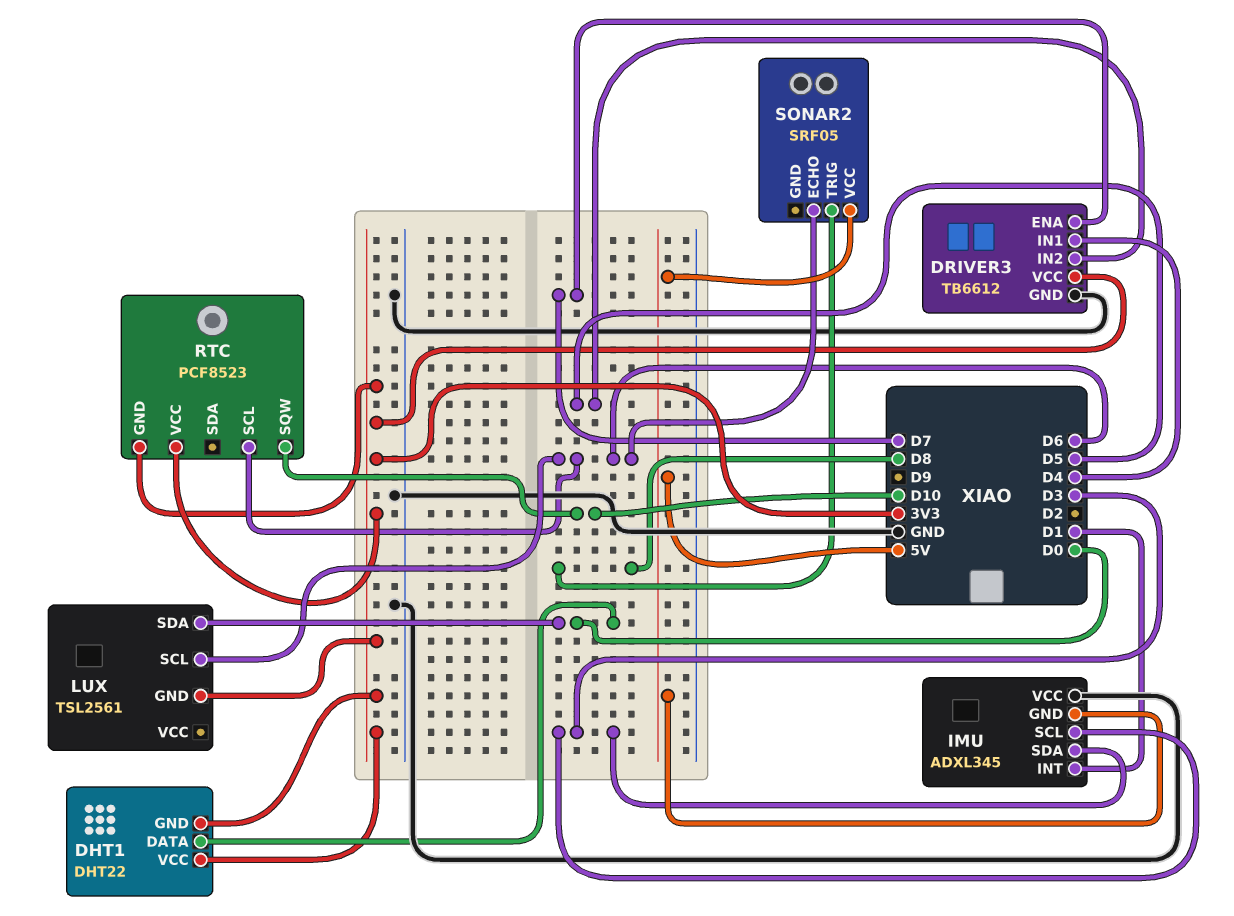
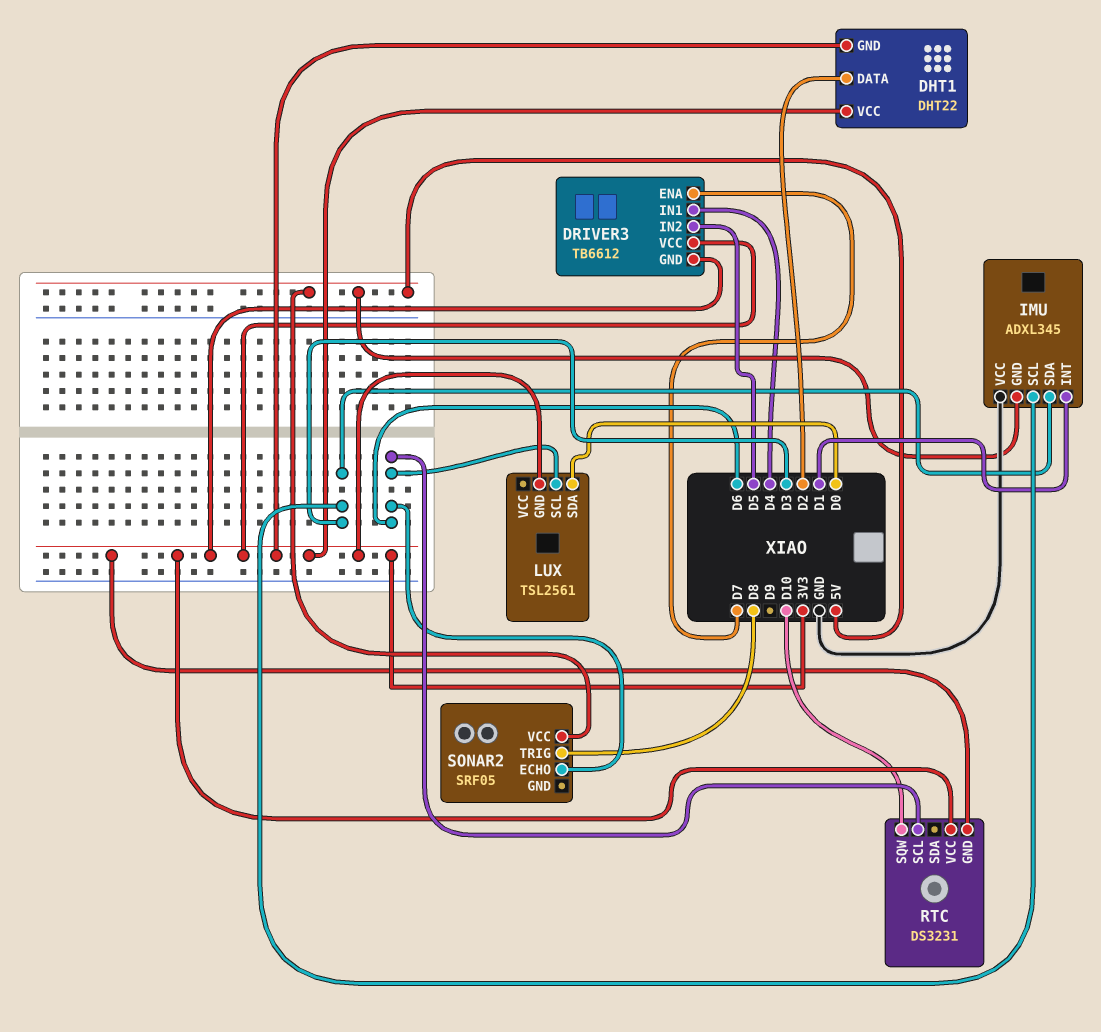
DHT1 pin DATA: D0 -> D2
DRIVER3 pin GND: GND -> 3V3
RTC: PCF8523 -> DS3231

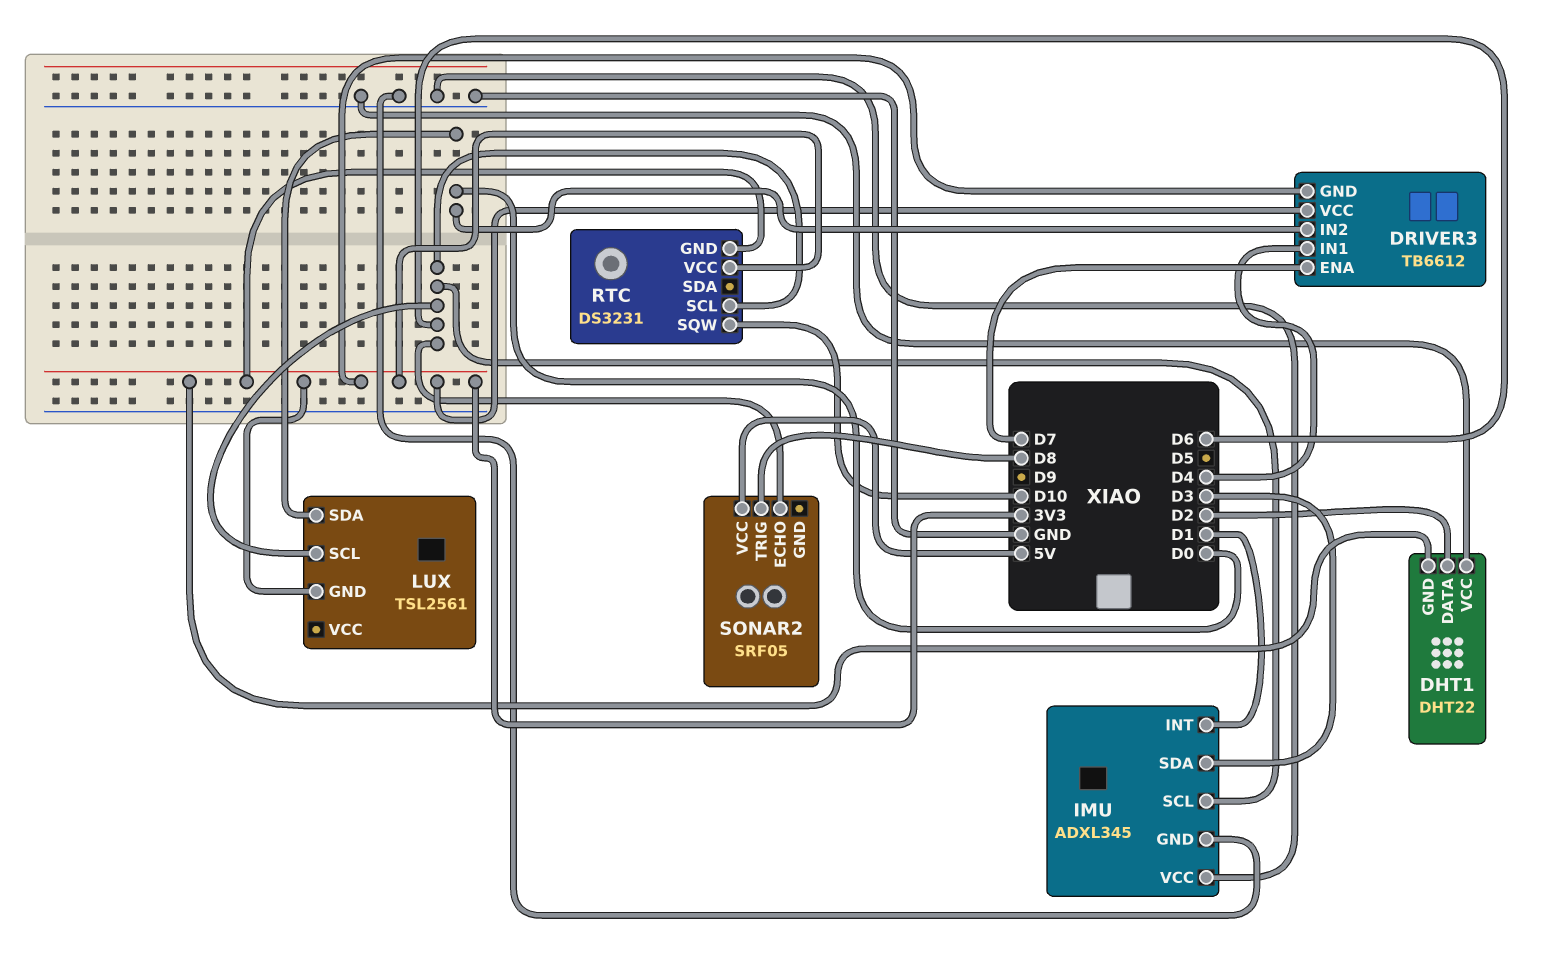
DHT1 pin VCC: 3V3 -> GND
DRIVER3 pin IN2: D5 -> D0
IMU pin GND: 5V -> GND
IMU pin SCL: D3 -> D6

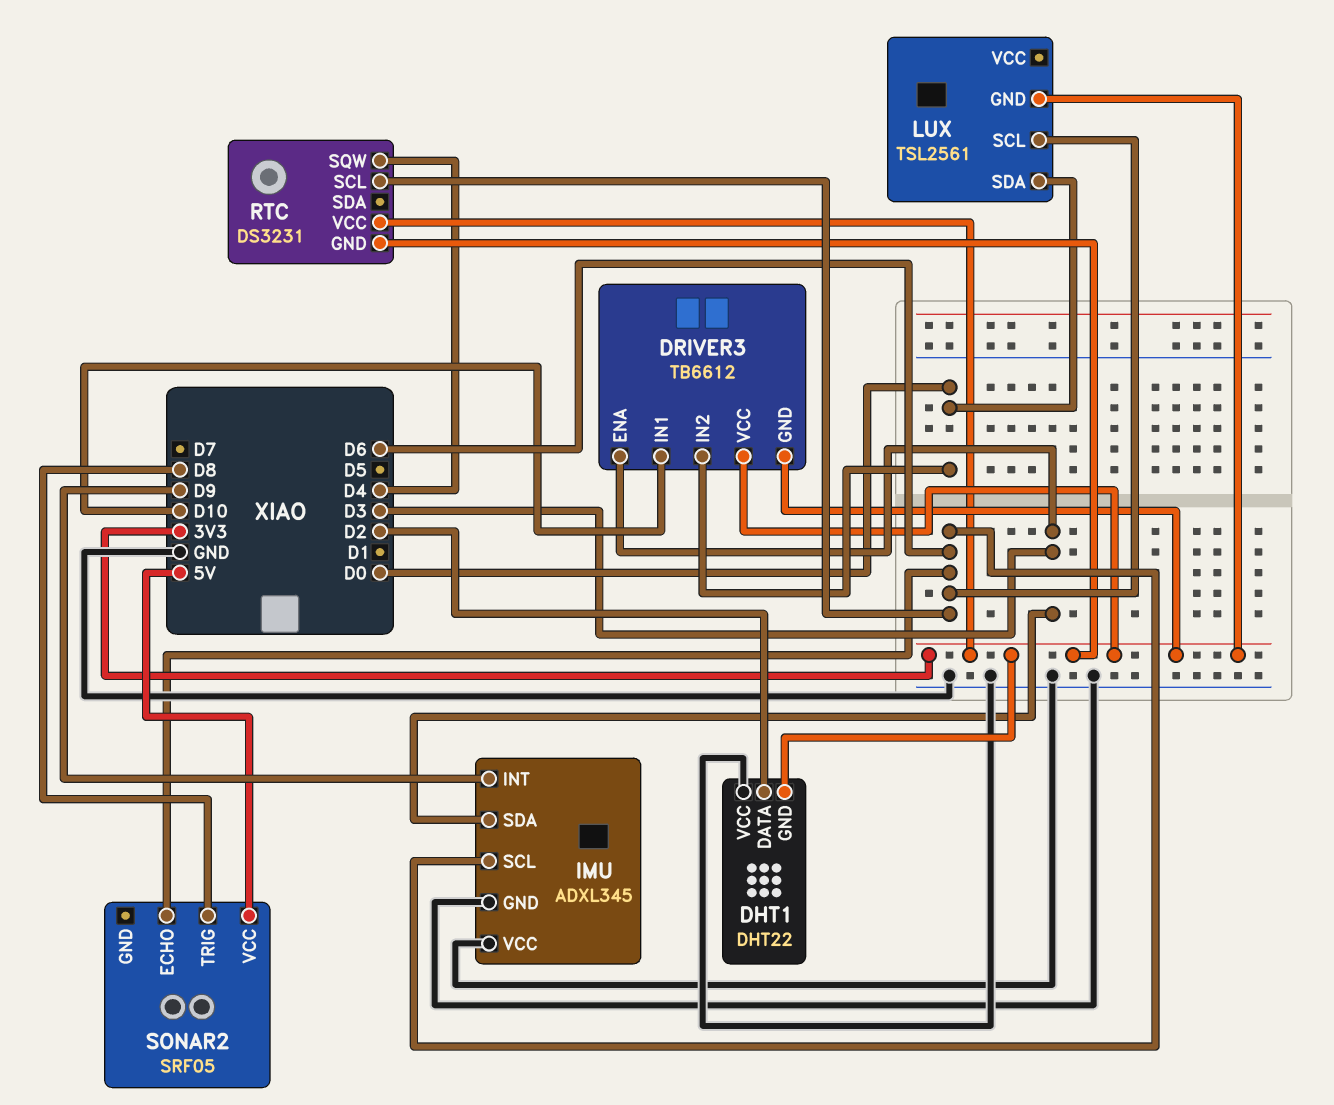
DRIVER3 pin ENA: D7 -> D3
DRIVER3 pin IN1: D4 -> D10
IMU pin INT: D1 -> D9
RTC pin SQW: D10 -> D4

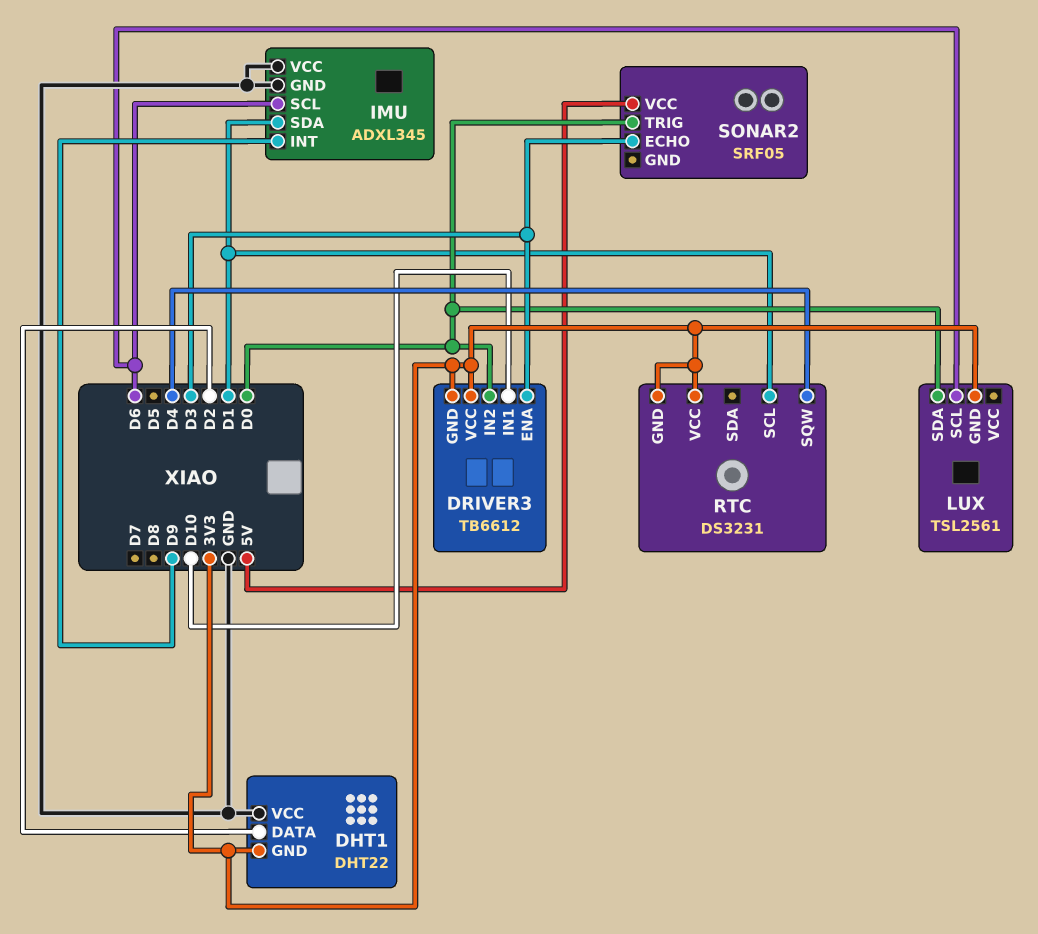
IMU pin SDA: D3 -> D1
RTC pin SCL: D6 -> D1
SONAR2 pin ECHO: D6 -> D3
SONAR2 pin TRIG: D8 -> D0

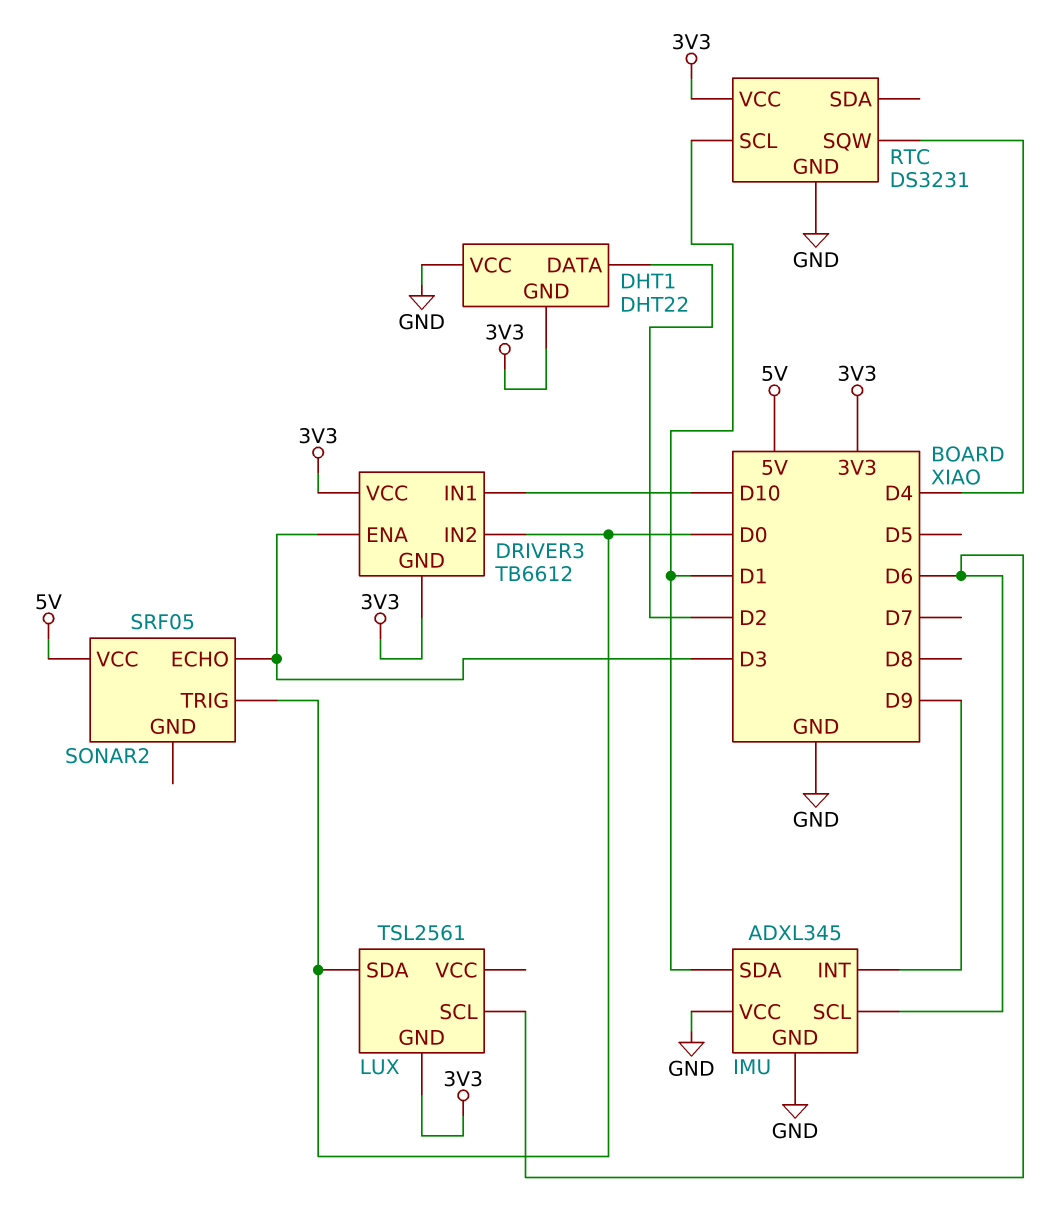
RTC pin GND: 3V3 -> GND

